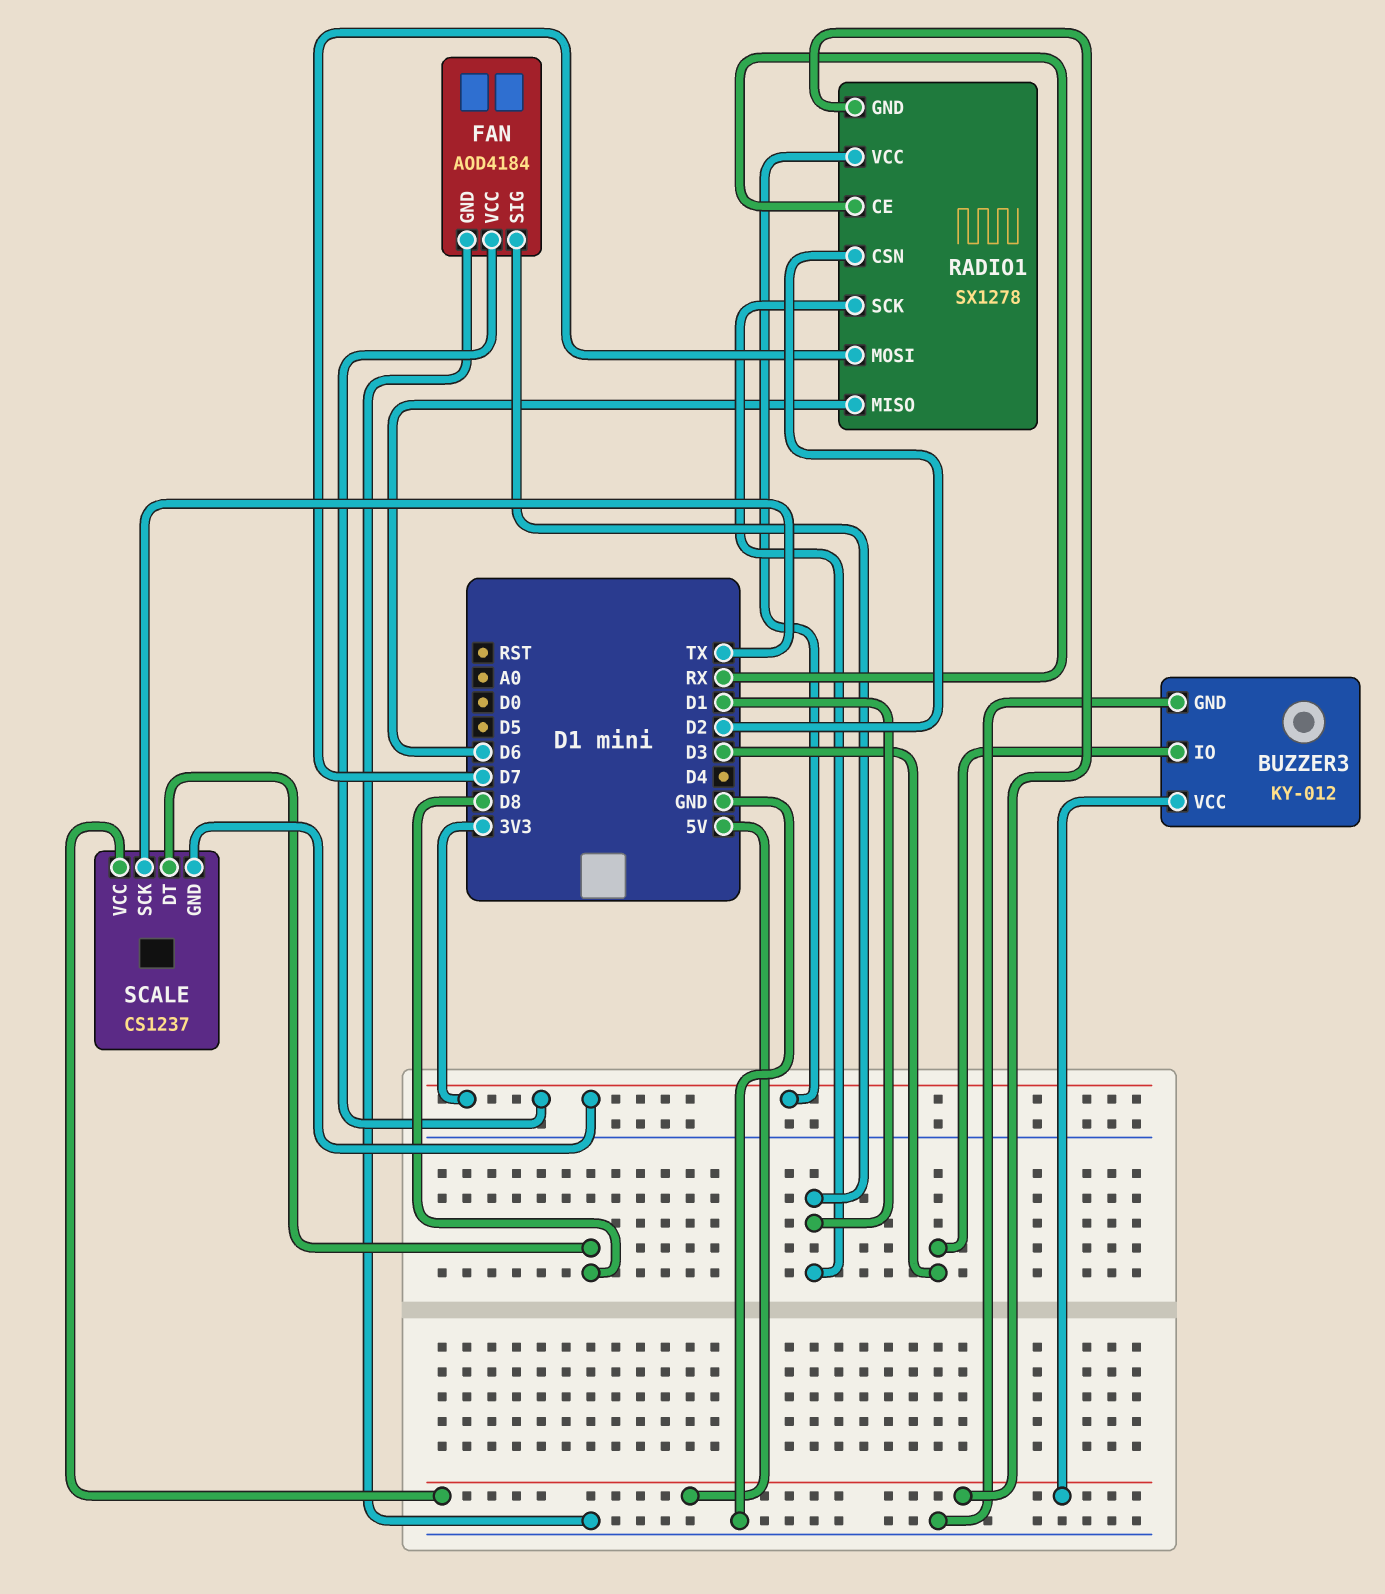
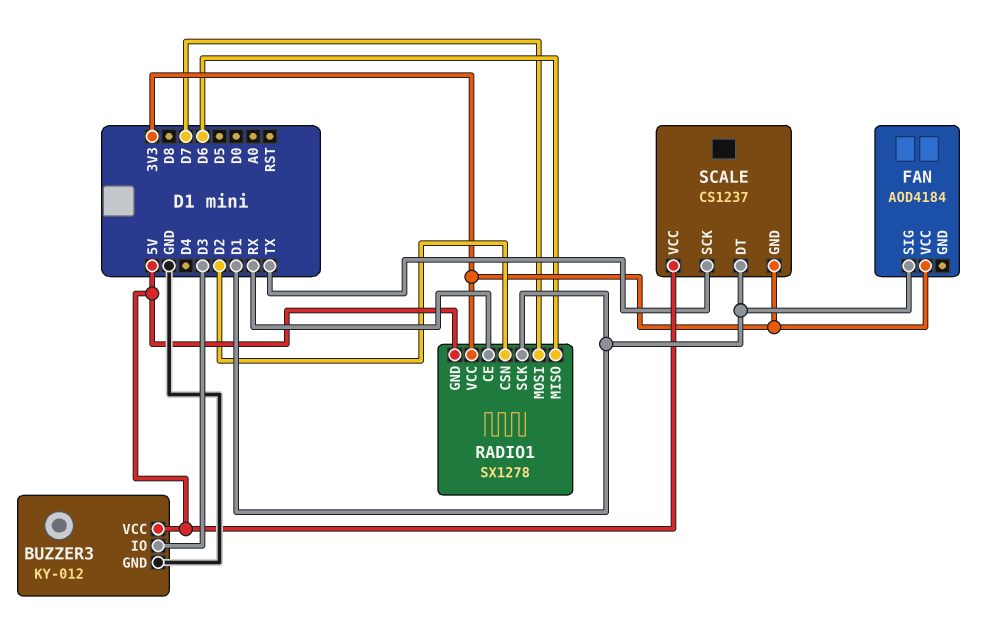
FAN pin GND: GND -> none
SCALE pin DT: D8 -> D1

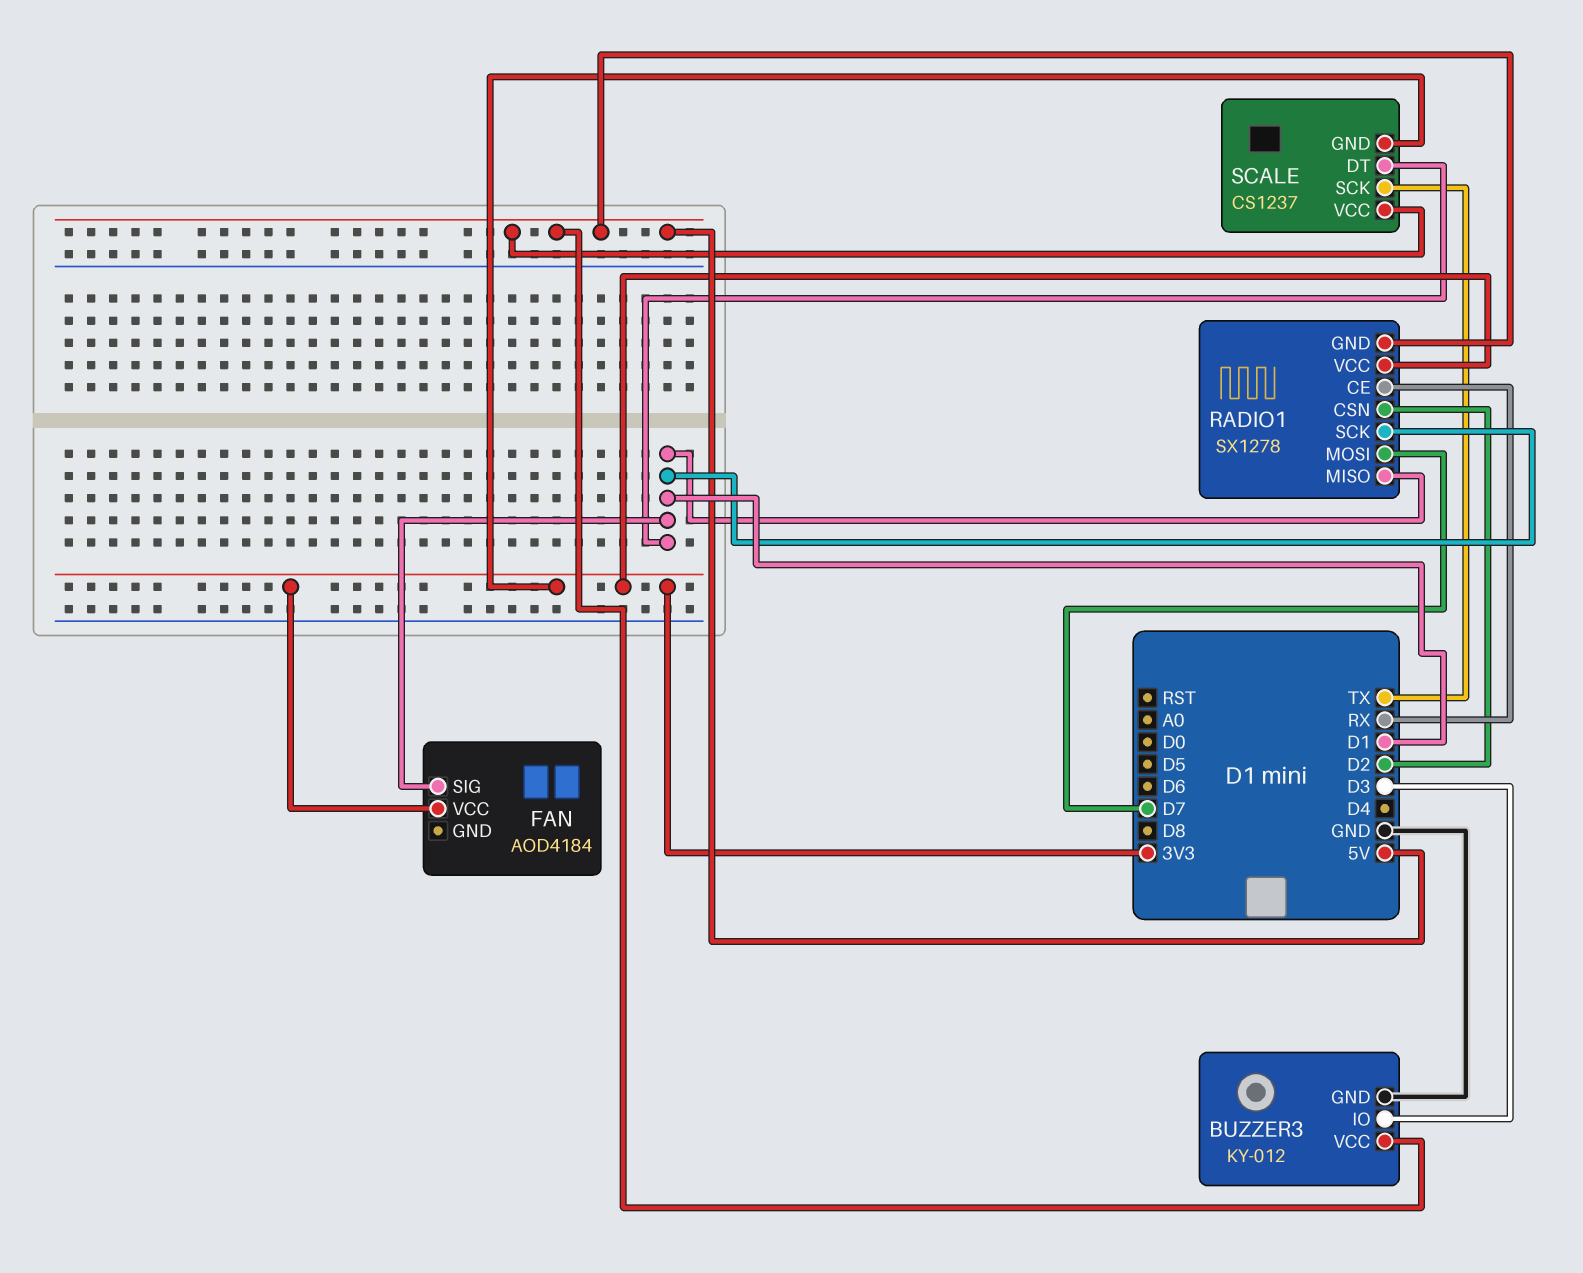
RADIO1 pin MISO: D6 -> D1

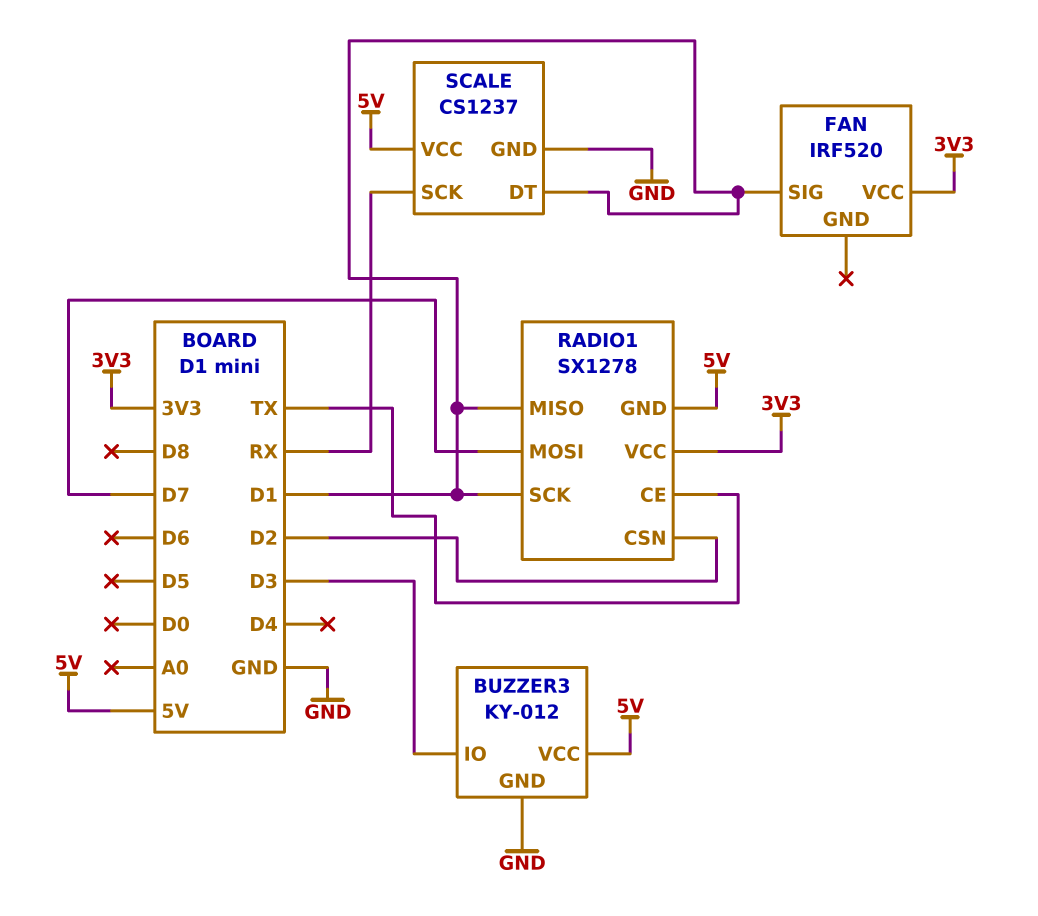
FAN: AOD4184 -> IRF520
RADIO1 pin CE: RX -> TX
SCALE pin GND: 3V3 -> GND
SCALE pin SCK: TX -> RX

